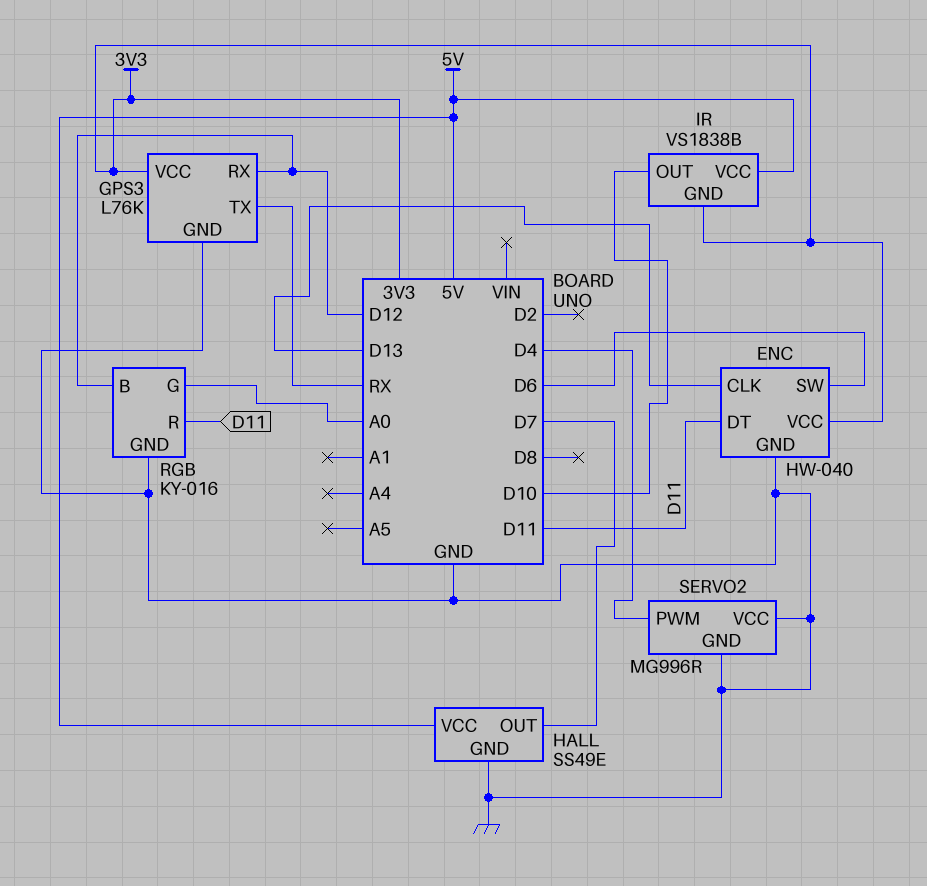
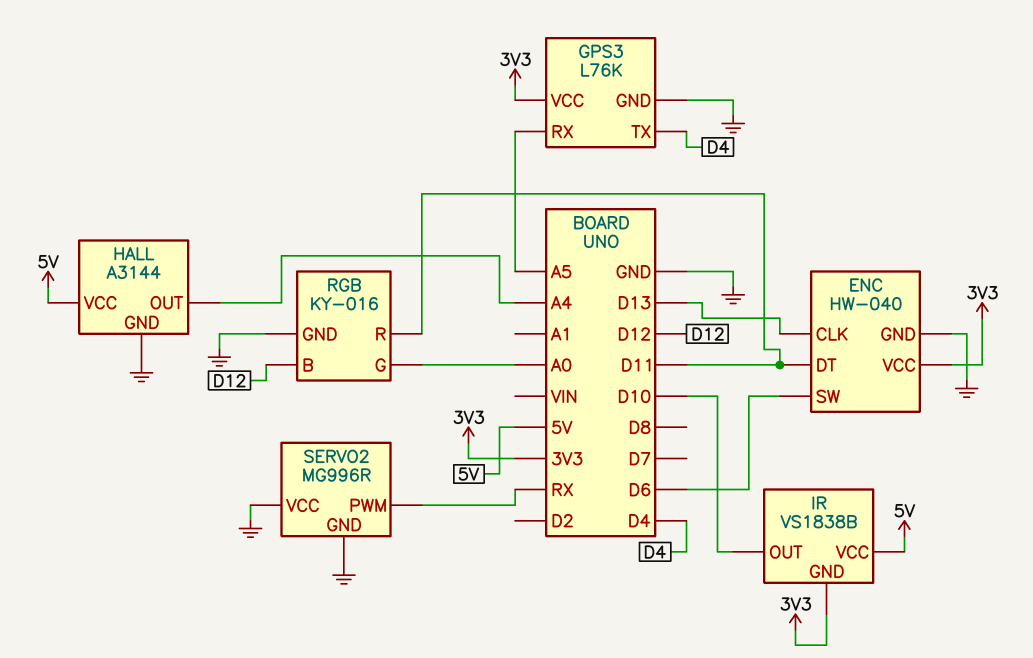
GPS3 pin RX: D12 -> A5
GPS3 pin TX: RX -> D4
HALL: SS49E -> A3144
HALL pin OUT: D7 -> A4
SERVO2 pin PWM: D4 -> RX

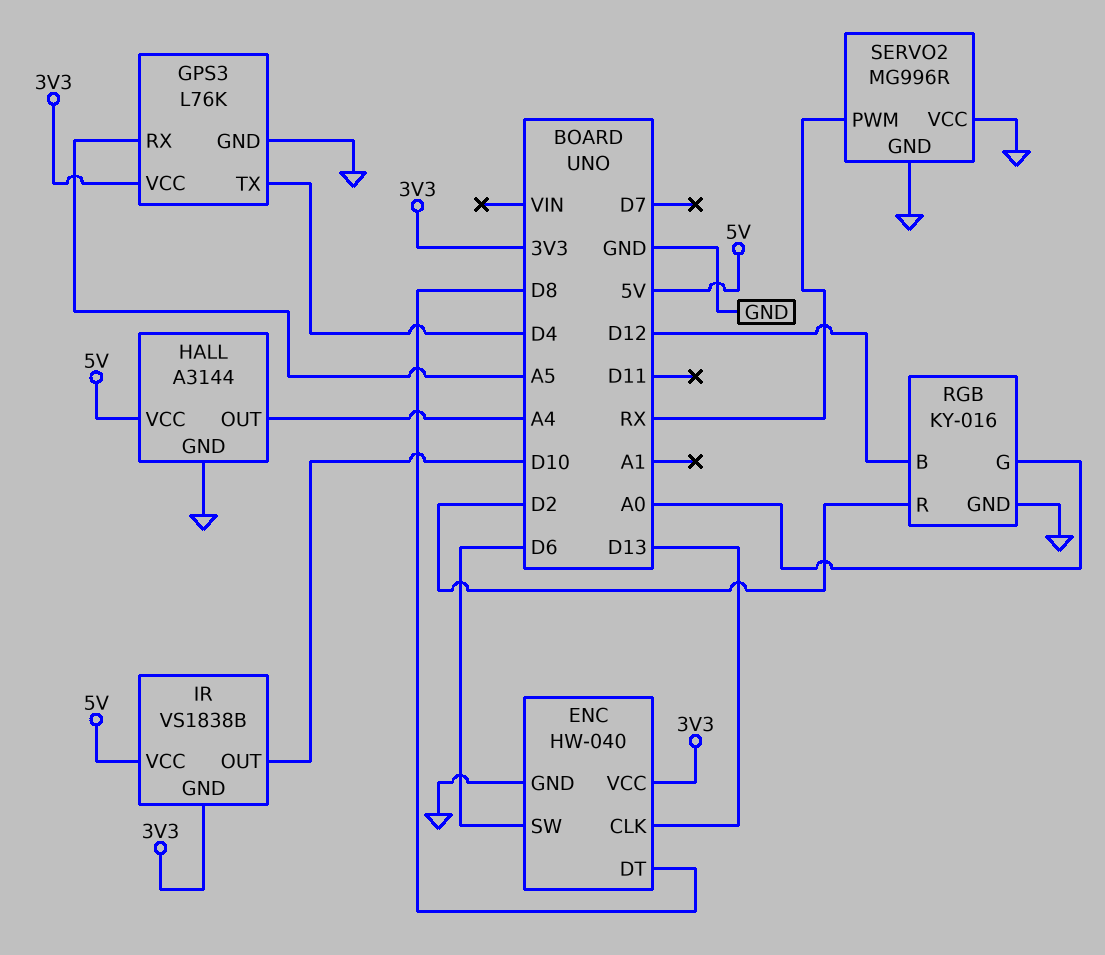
ENC pin DT: D11 -> D8
RGB pin R: D11 -> D2

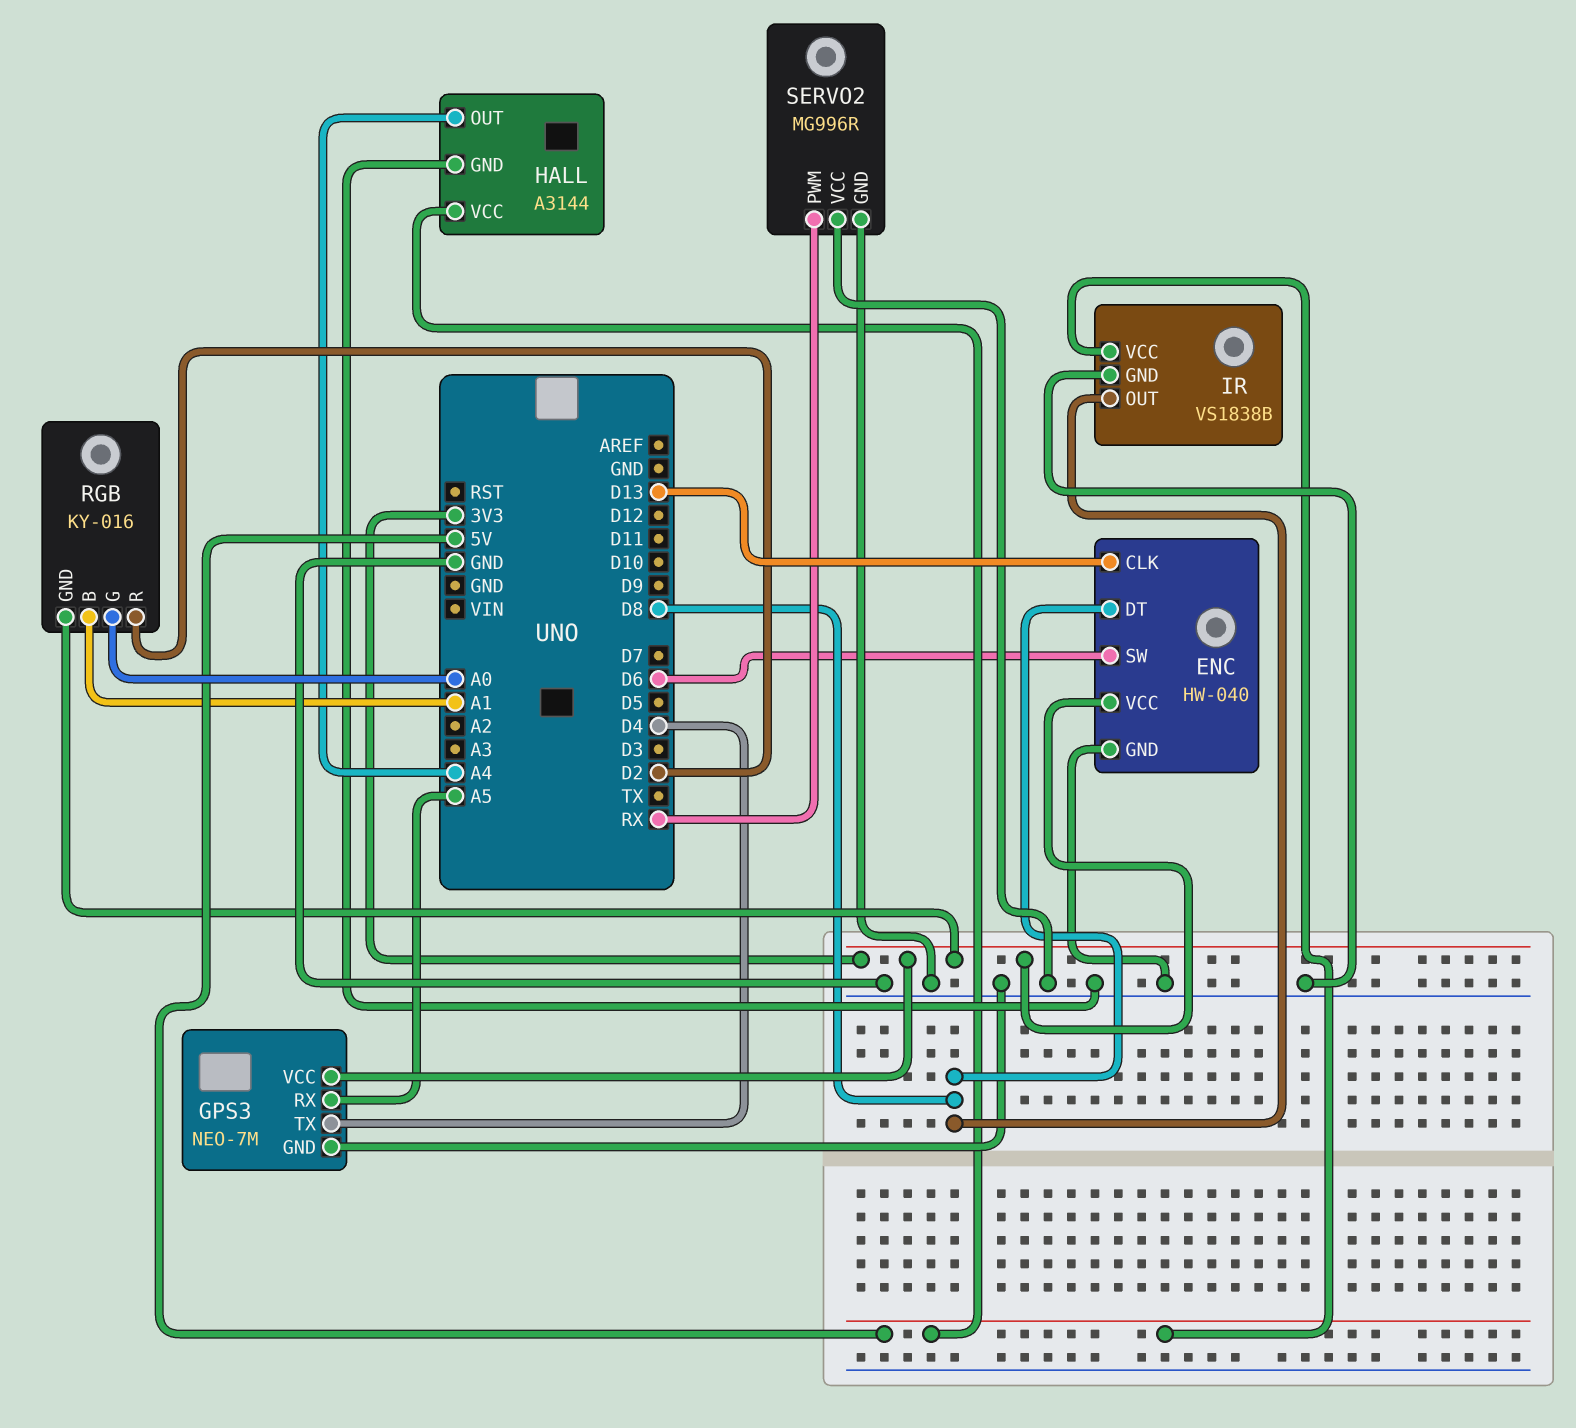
GPS3: L76K -> NEO-7M
IR pin GND: 3V3 -> GND
IR pin OUT: D10 -> D8
RGB pin B: D12 -> A1
RGB pin GND: GND -> 3V3

